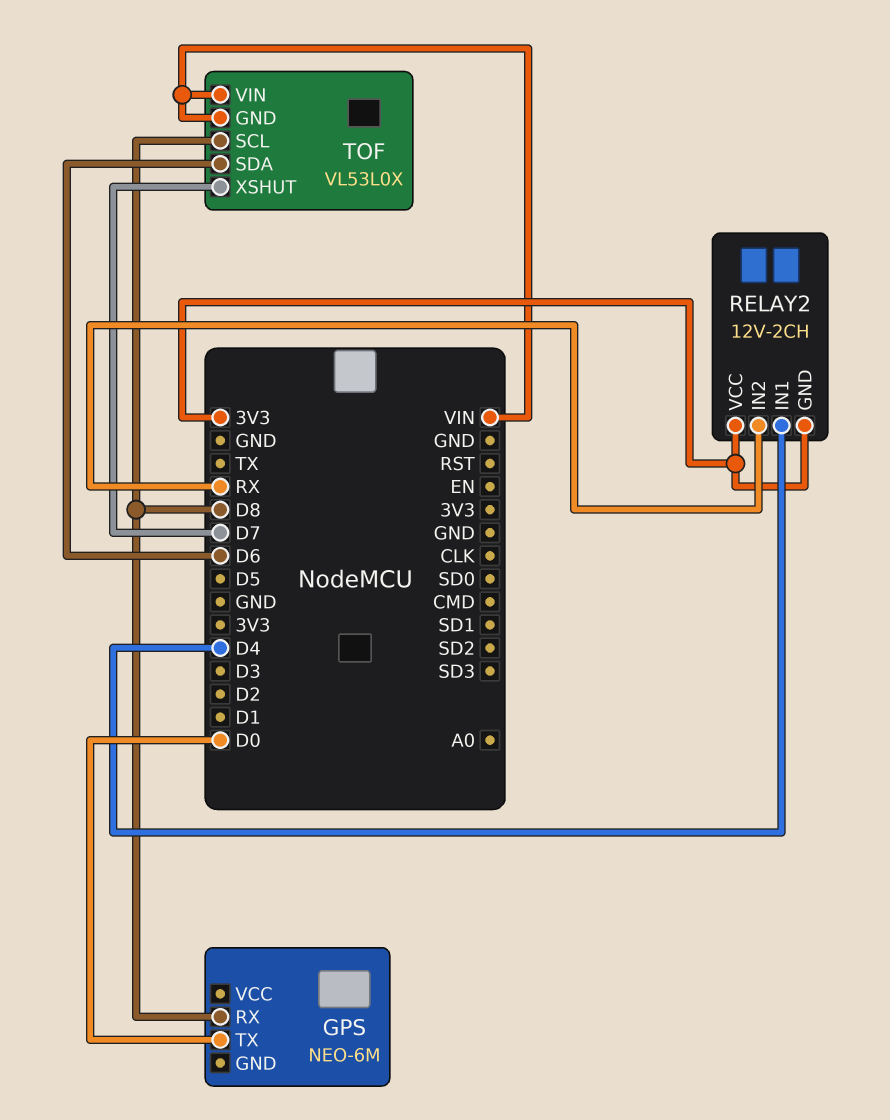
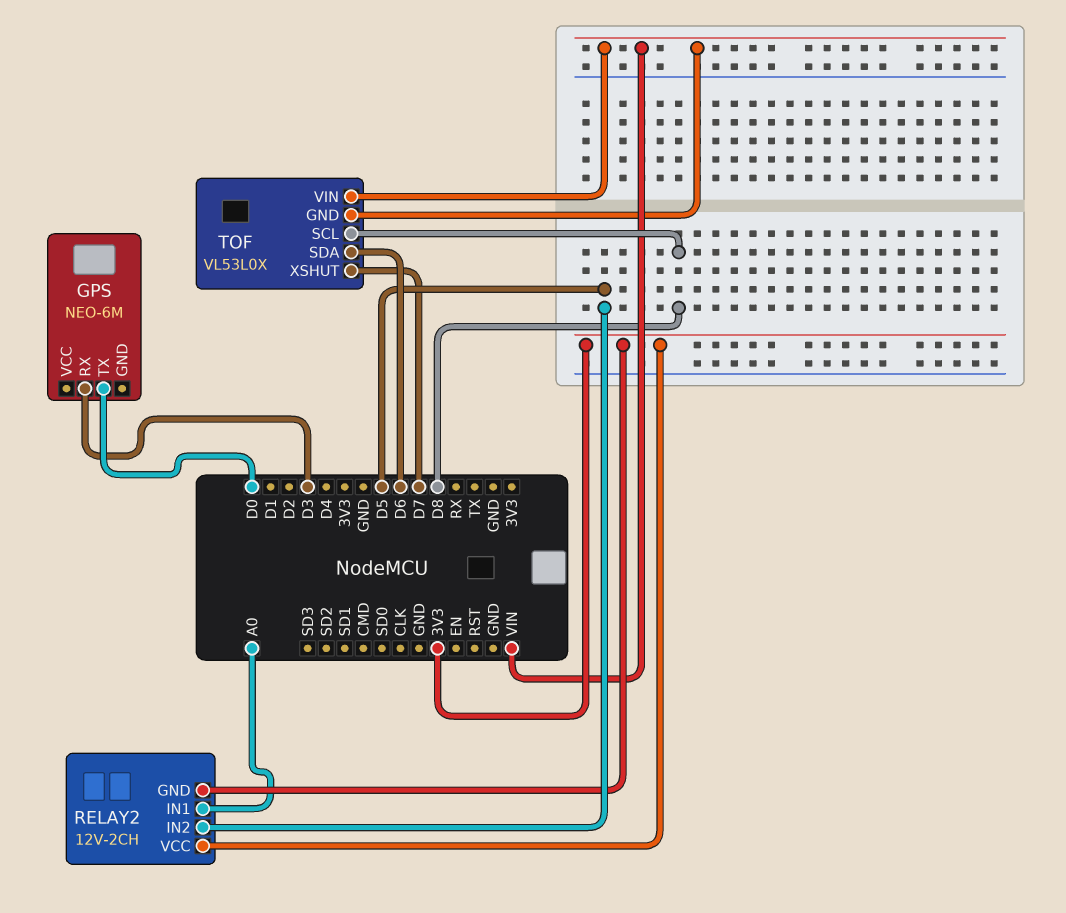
GPS pin RX: D8 -> D3
RELAY2 pin IN1: D4 -> A0
RELAY2 pin IN2: RX -> D5

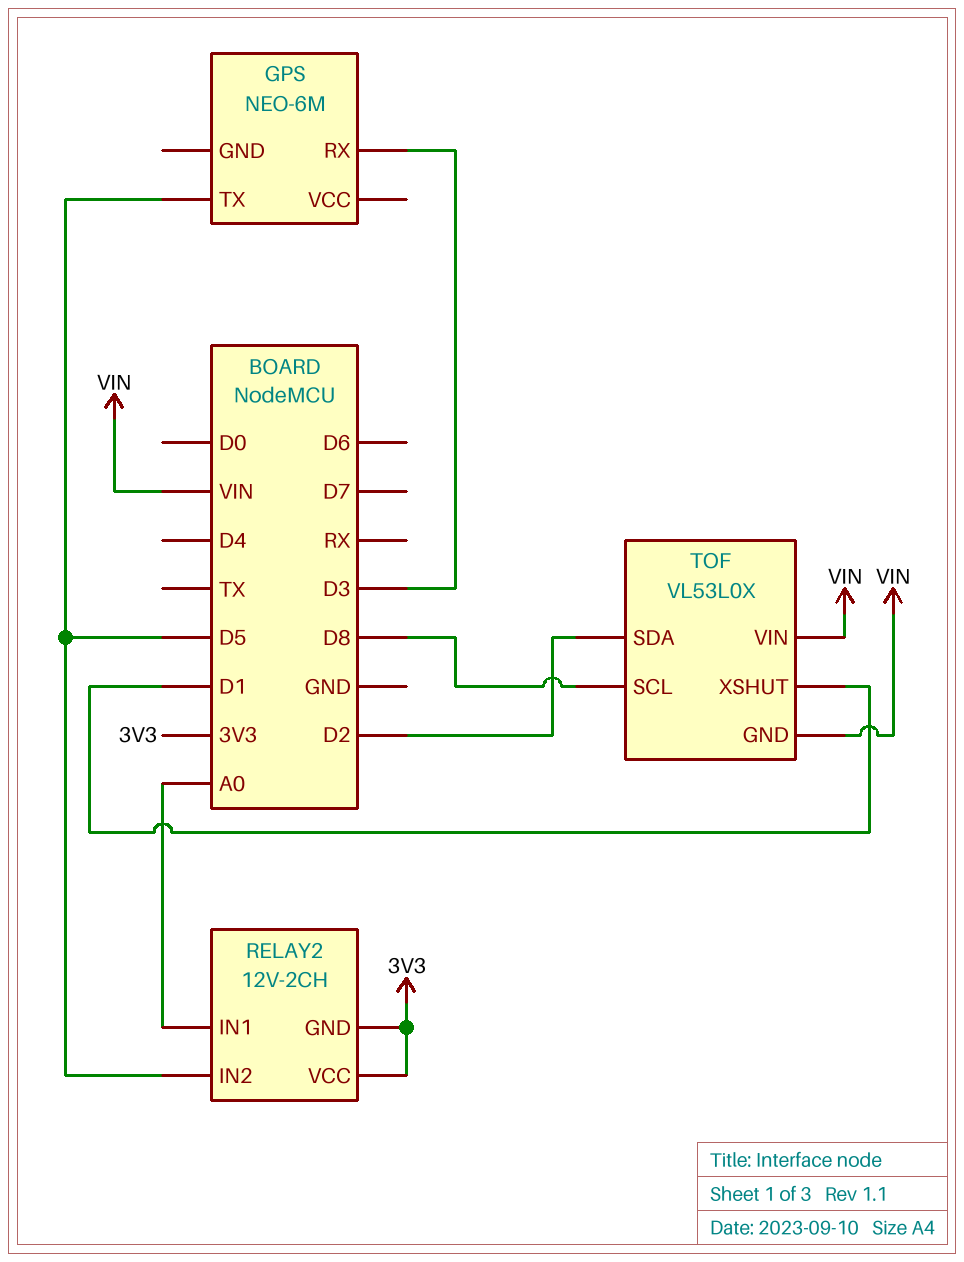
GPS pin TX: D0 -> D5
TOF pin SDA: D6 -> D2
TOF pin XSHUT: D7 -> D1

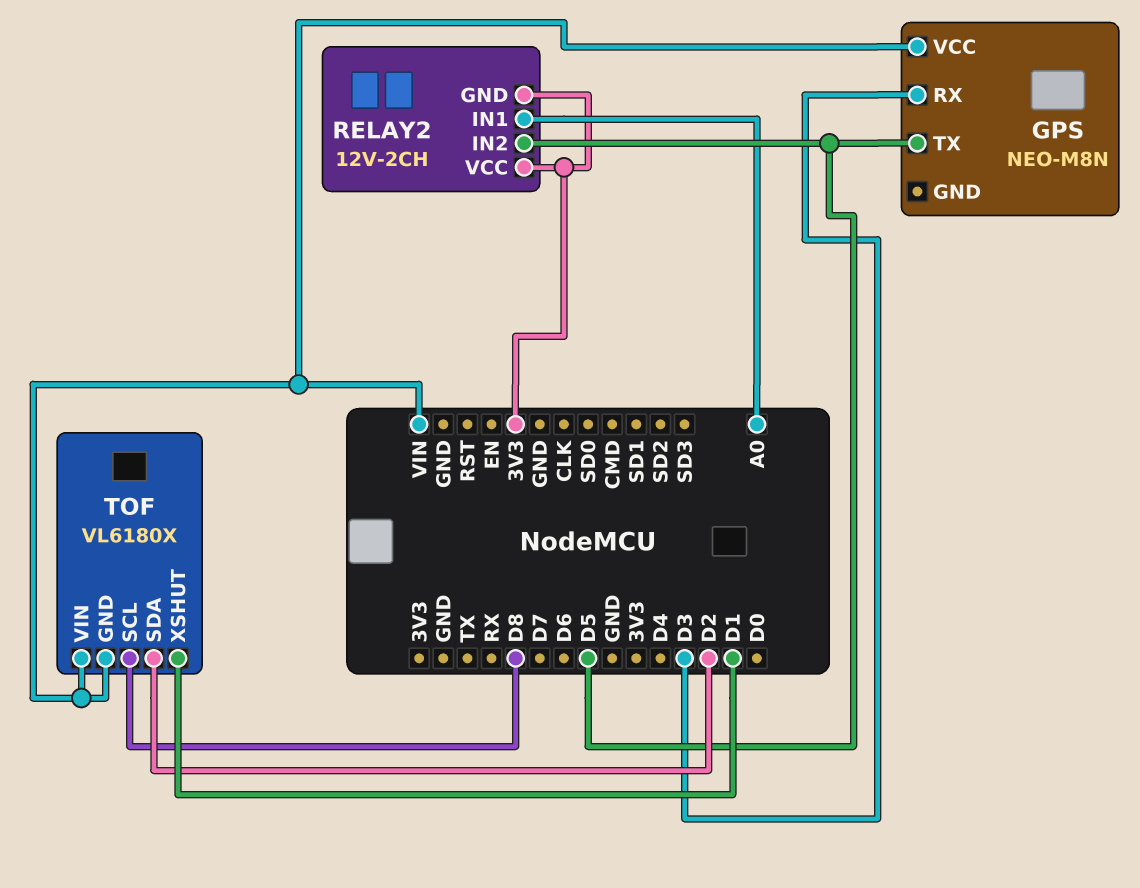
GPS: NEO-6M -> NEO-M8N
GPS pin VCC: none -> VIN
TOF: VL53L0X -> VL6180X

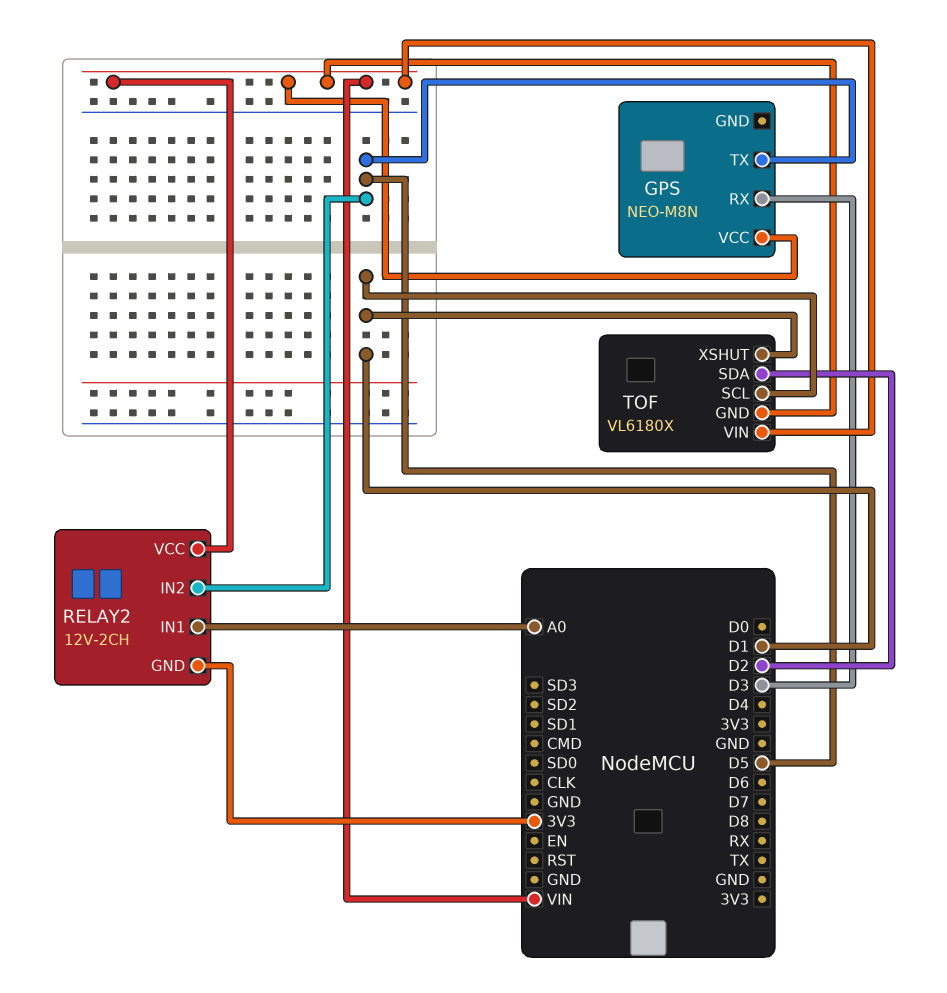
RELAY2 pin VCC: 3V3 -> VIN
TOF pin SCL: D8 -> D1

